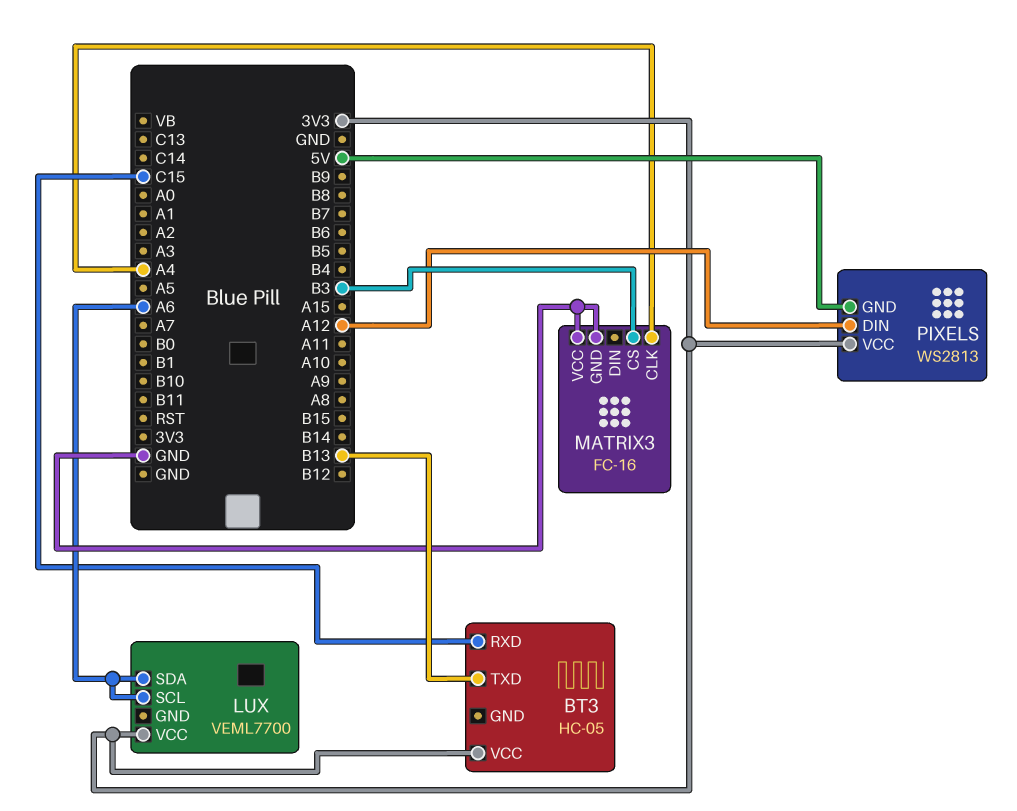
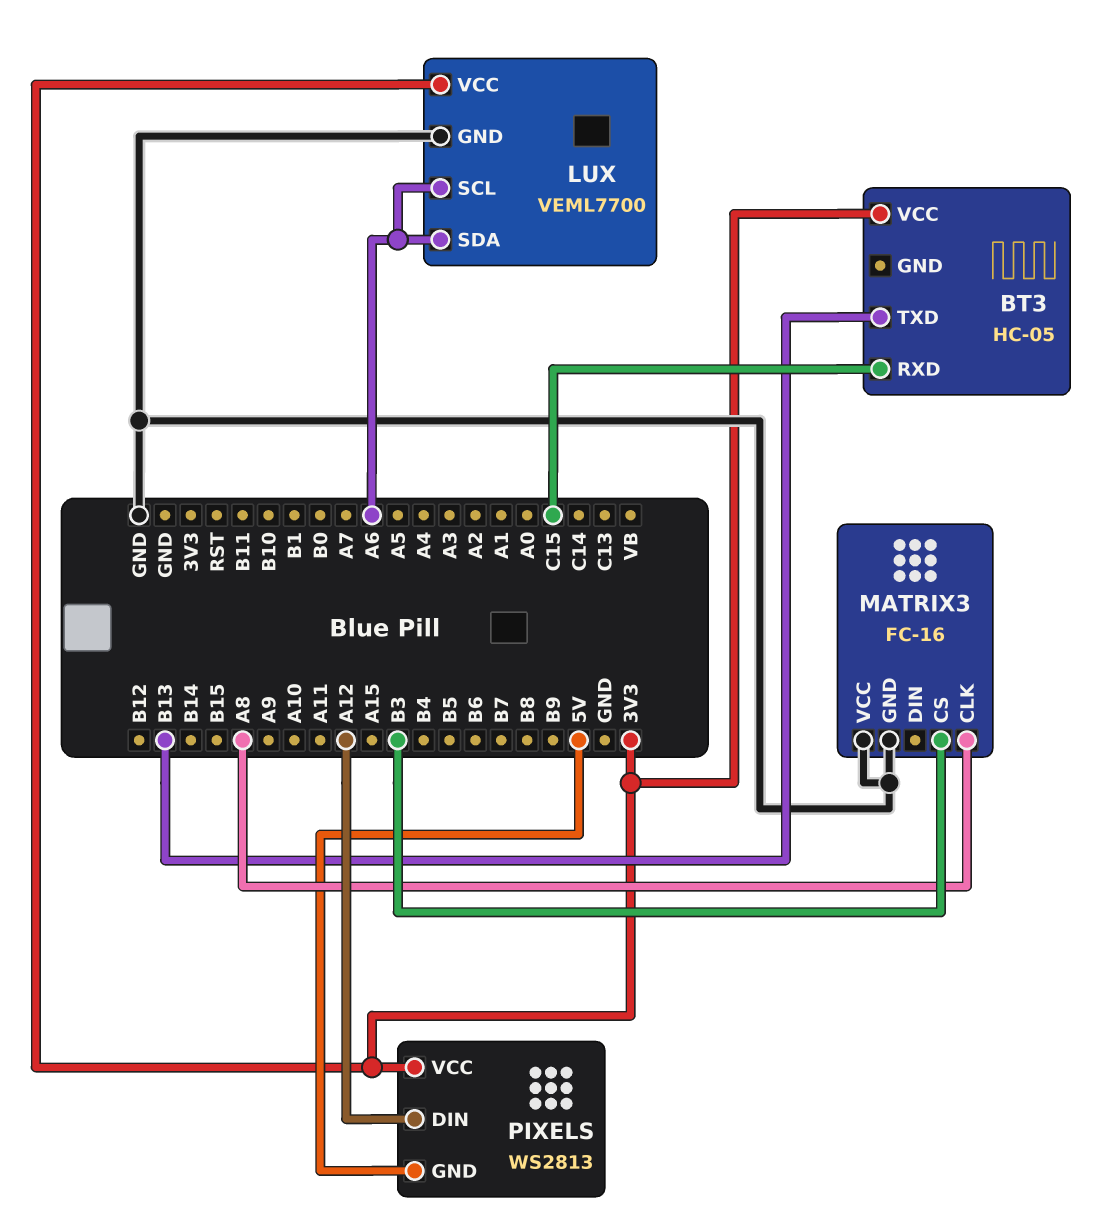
LUX pin GND: none -> GND
MATRIX3 pin CLK: A4 -> A8

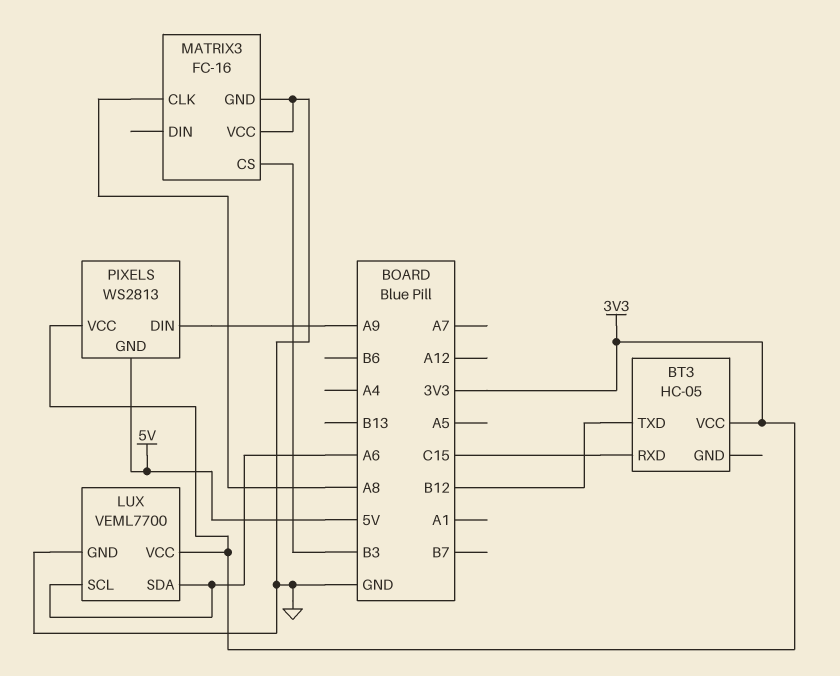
BT3 pin TXD: B13 -> B12
PIXELS pin DIN: A12 -> A9

